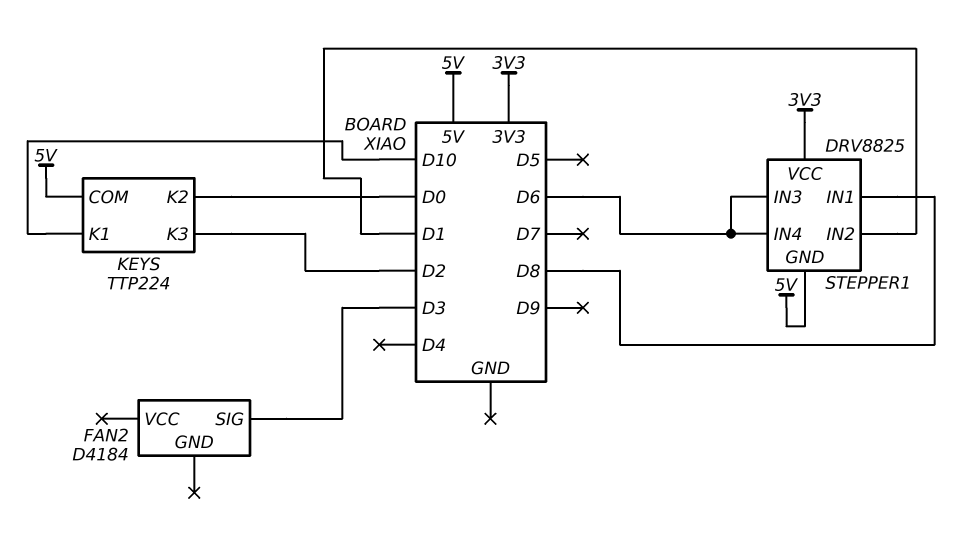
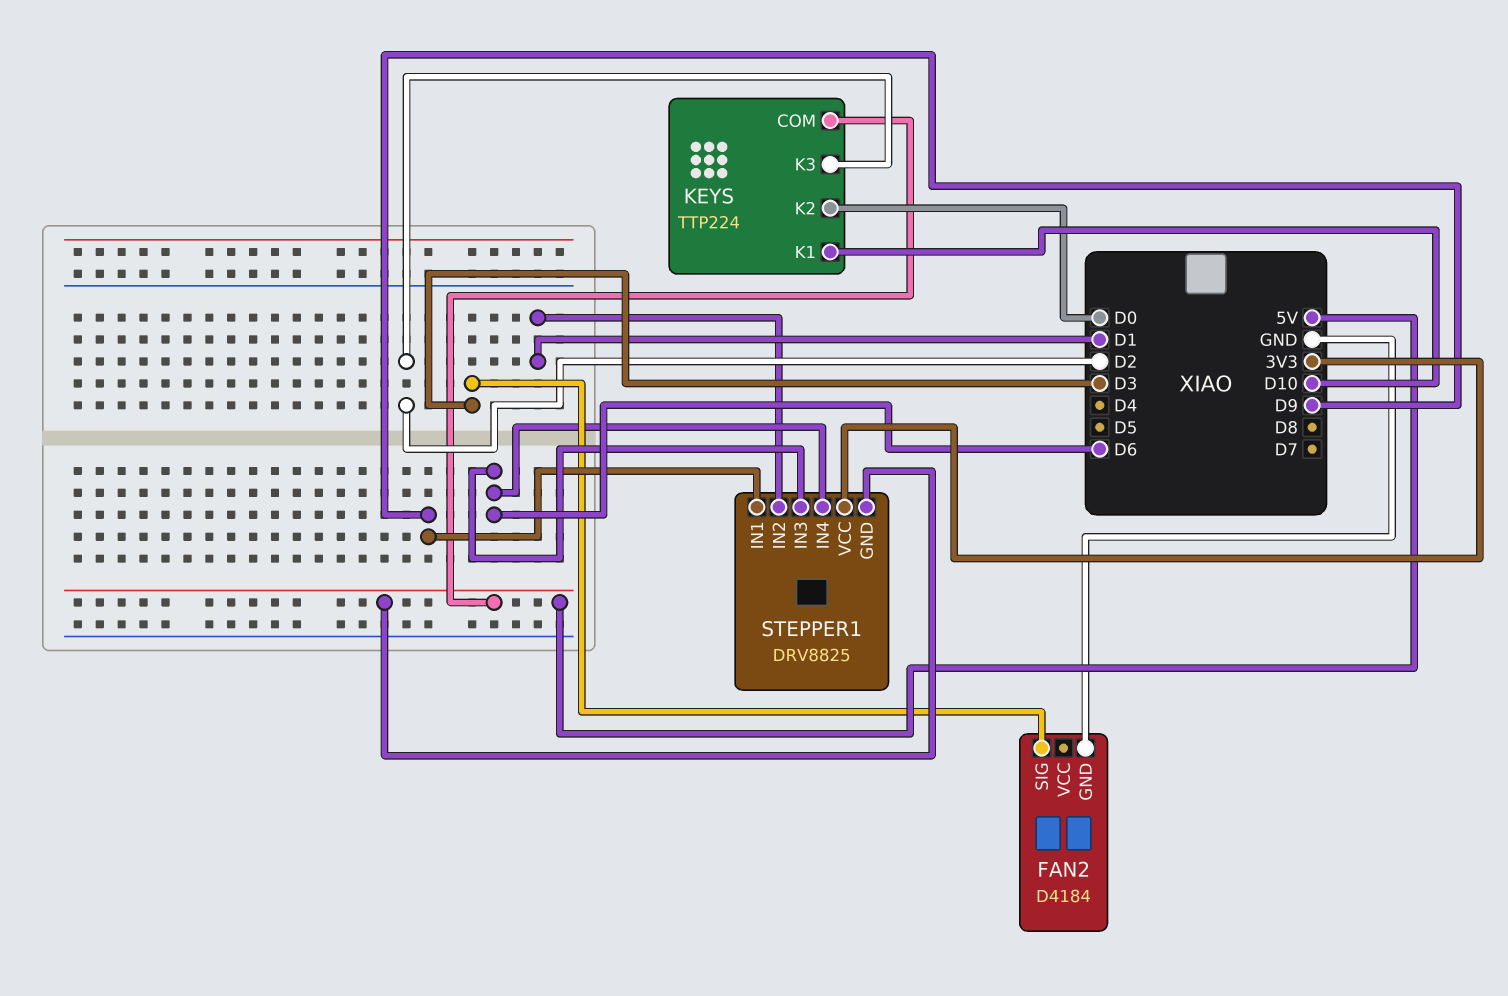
FAN2 pin GND: none -> GND
STEPPER1 pin IN1: D8 -> D9

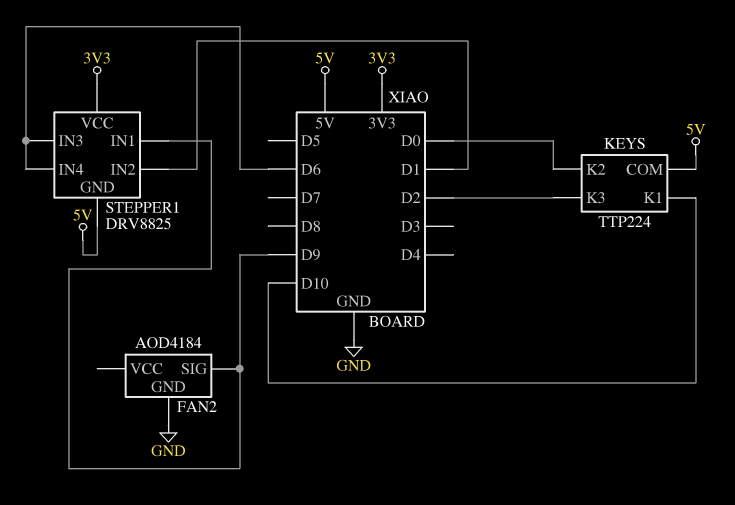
FAN2: D4184 -> AOD4184
FAN2 pin SIG: D3 -> D9

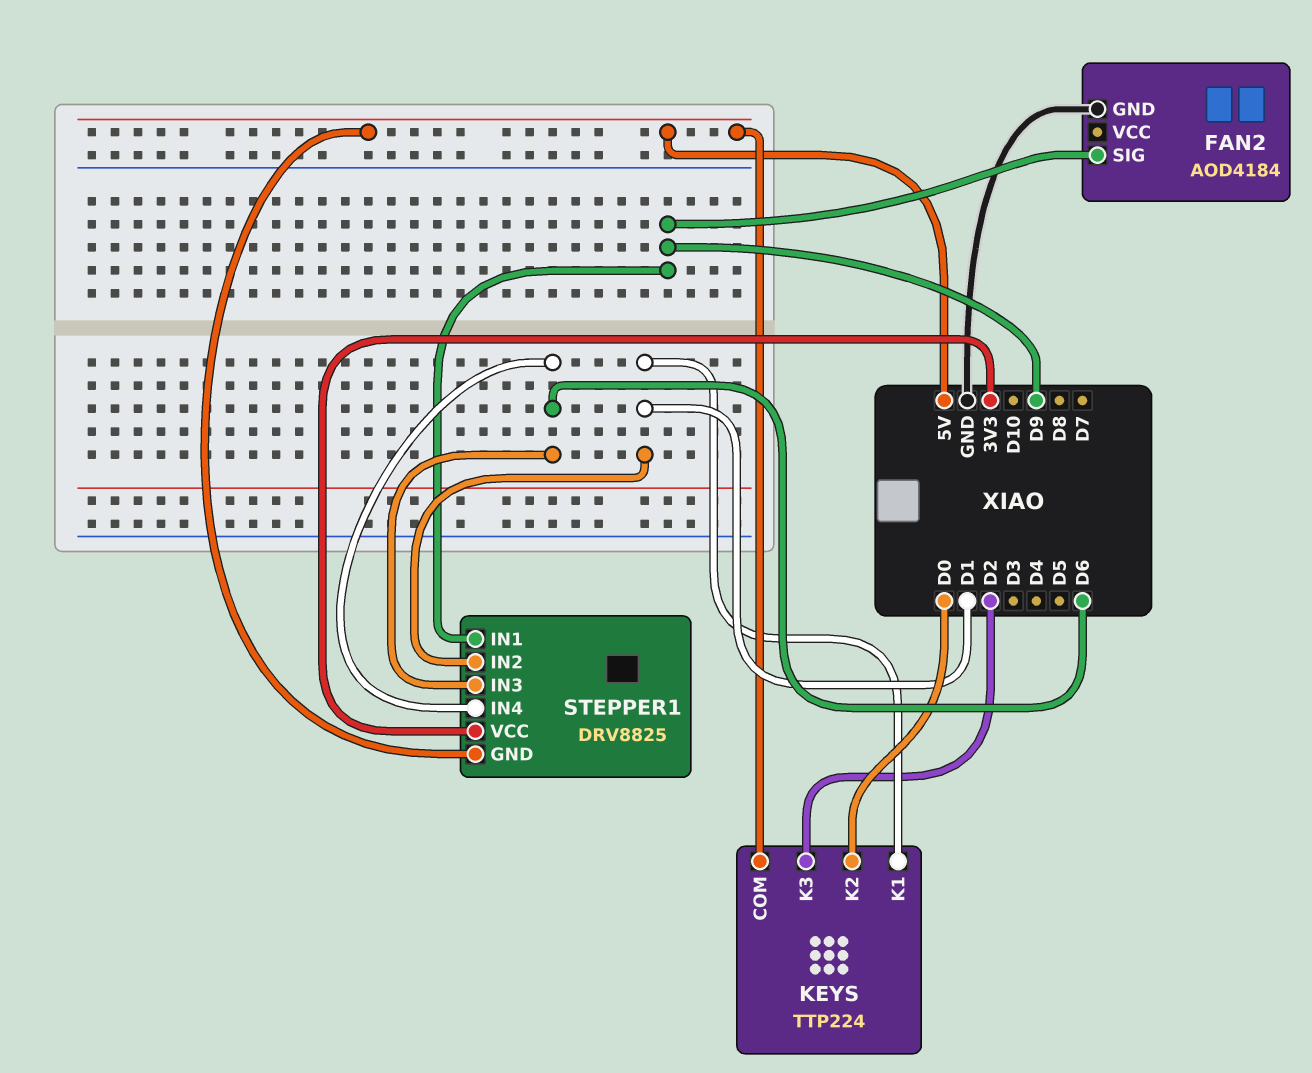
KEYS pin K1: D10 -> D1

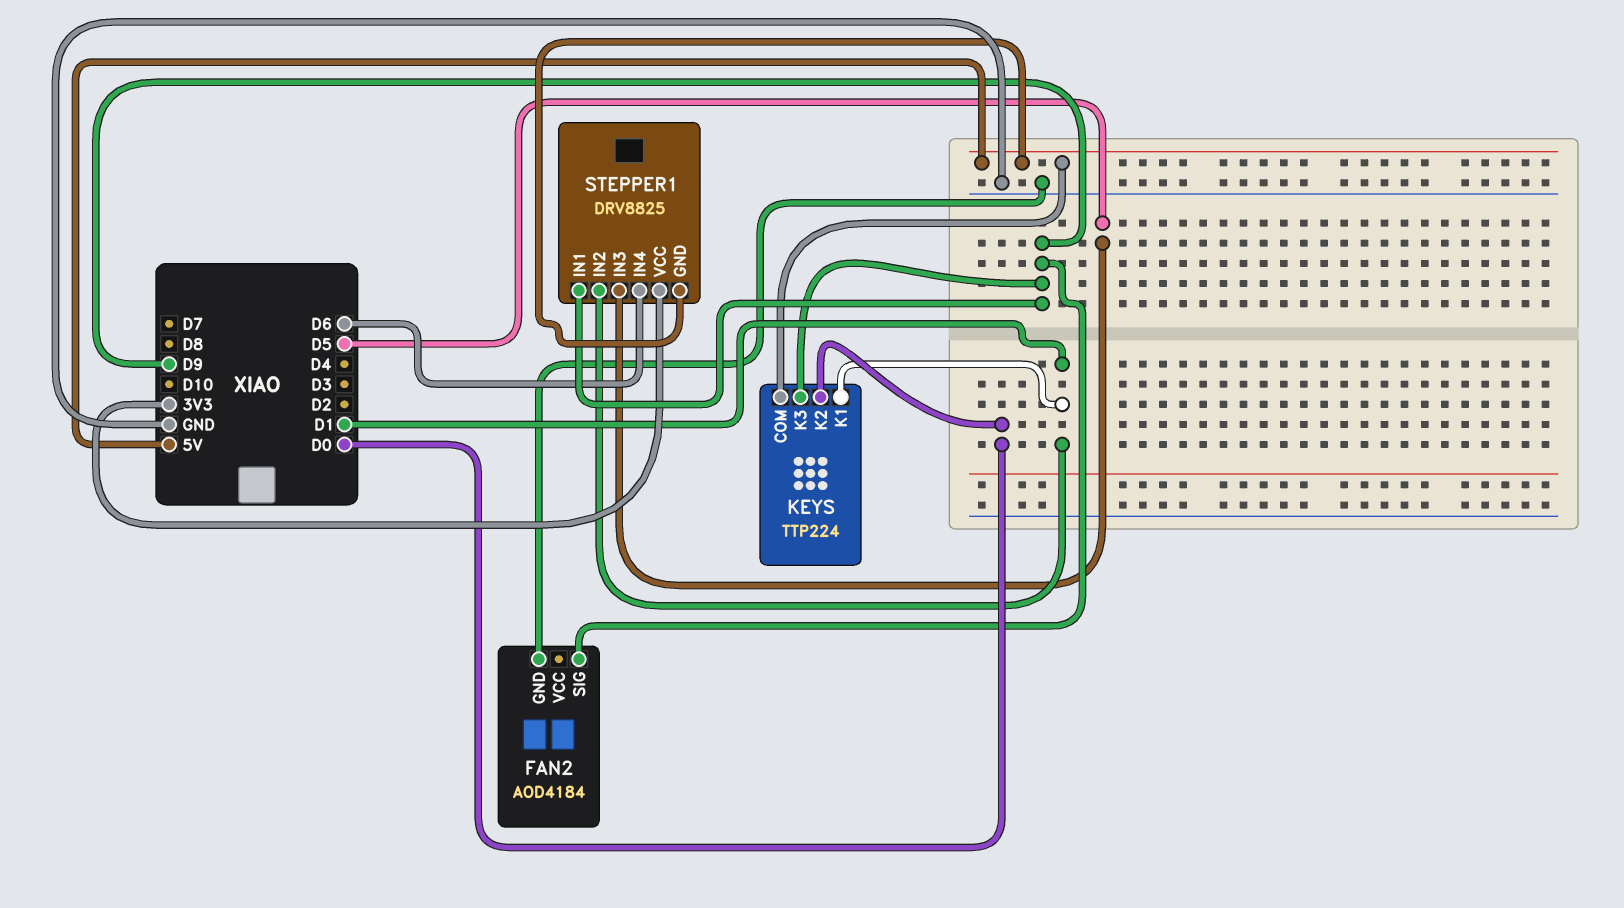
KEYS pin K3: D2 -> D9
STEPPER1 pin IN3: D6 -> D5

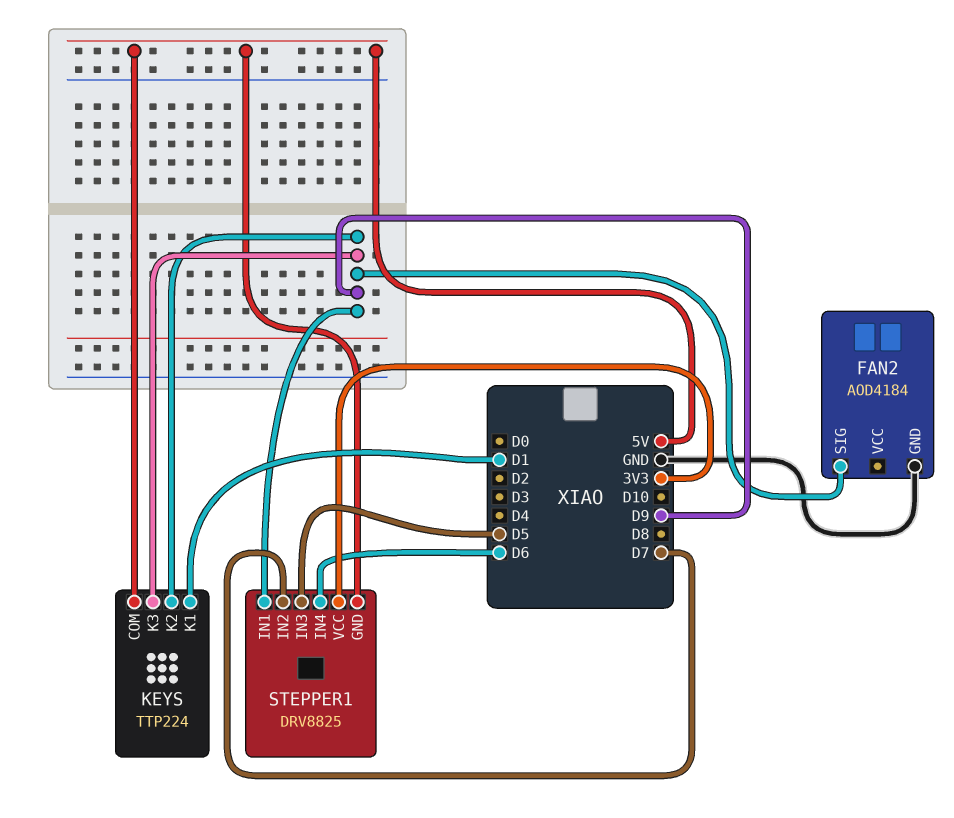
KEYS pin K2: D0 -> D9
STEPPER1 pin IN2: D1 -> D7

